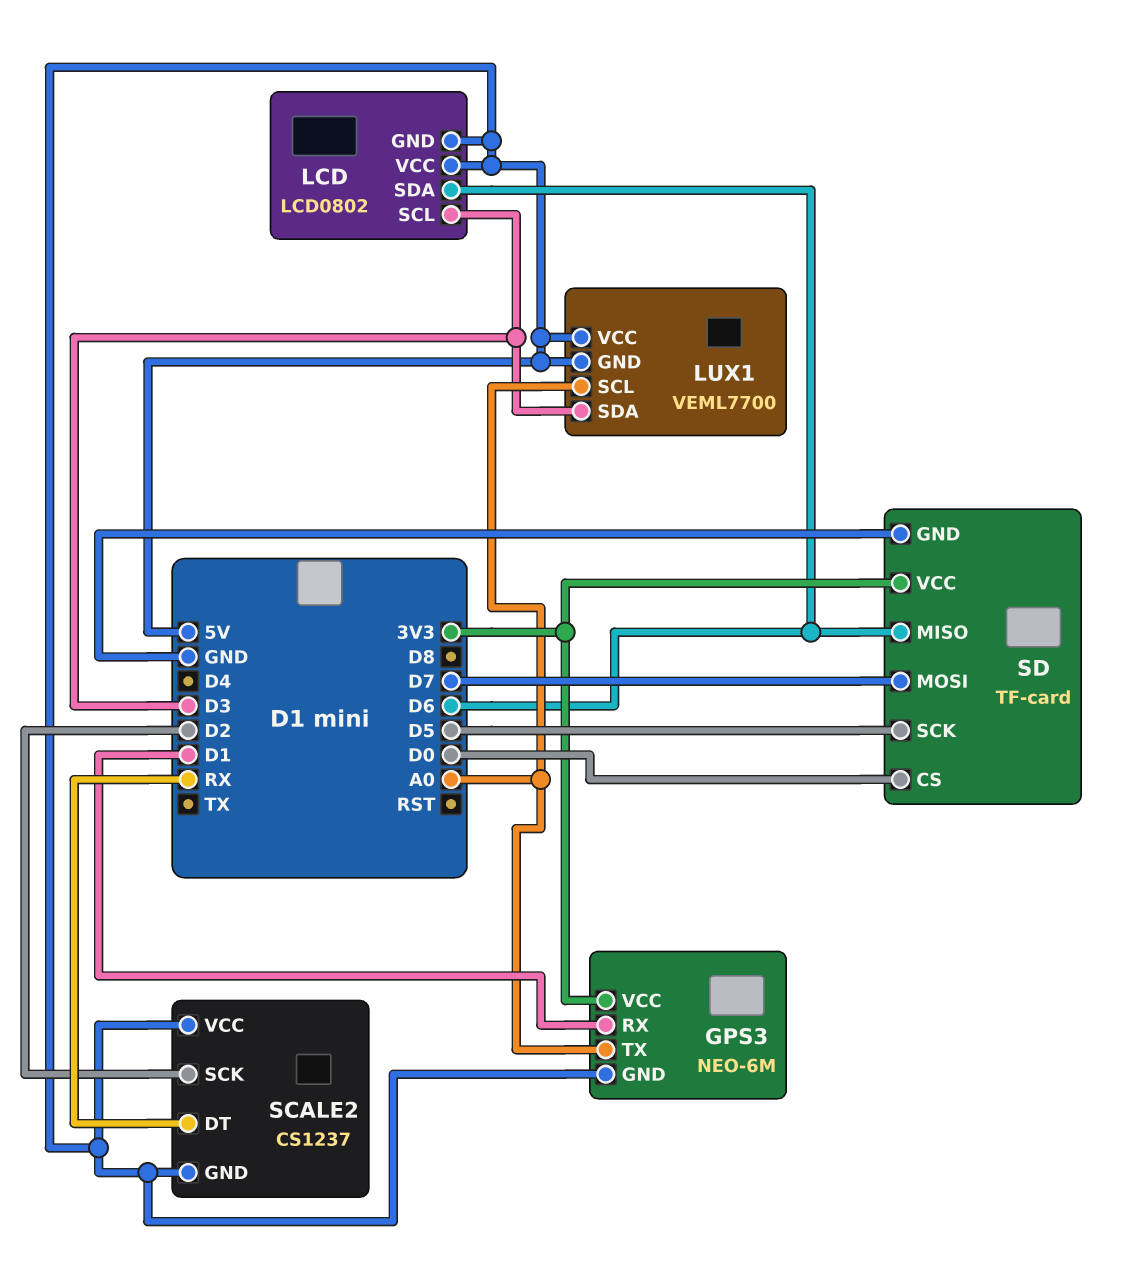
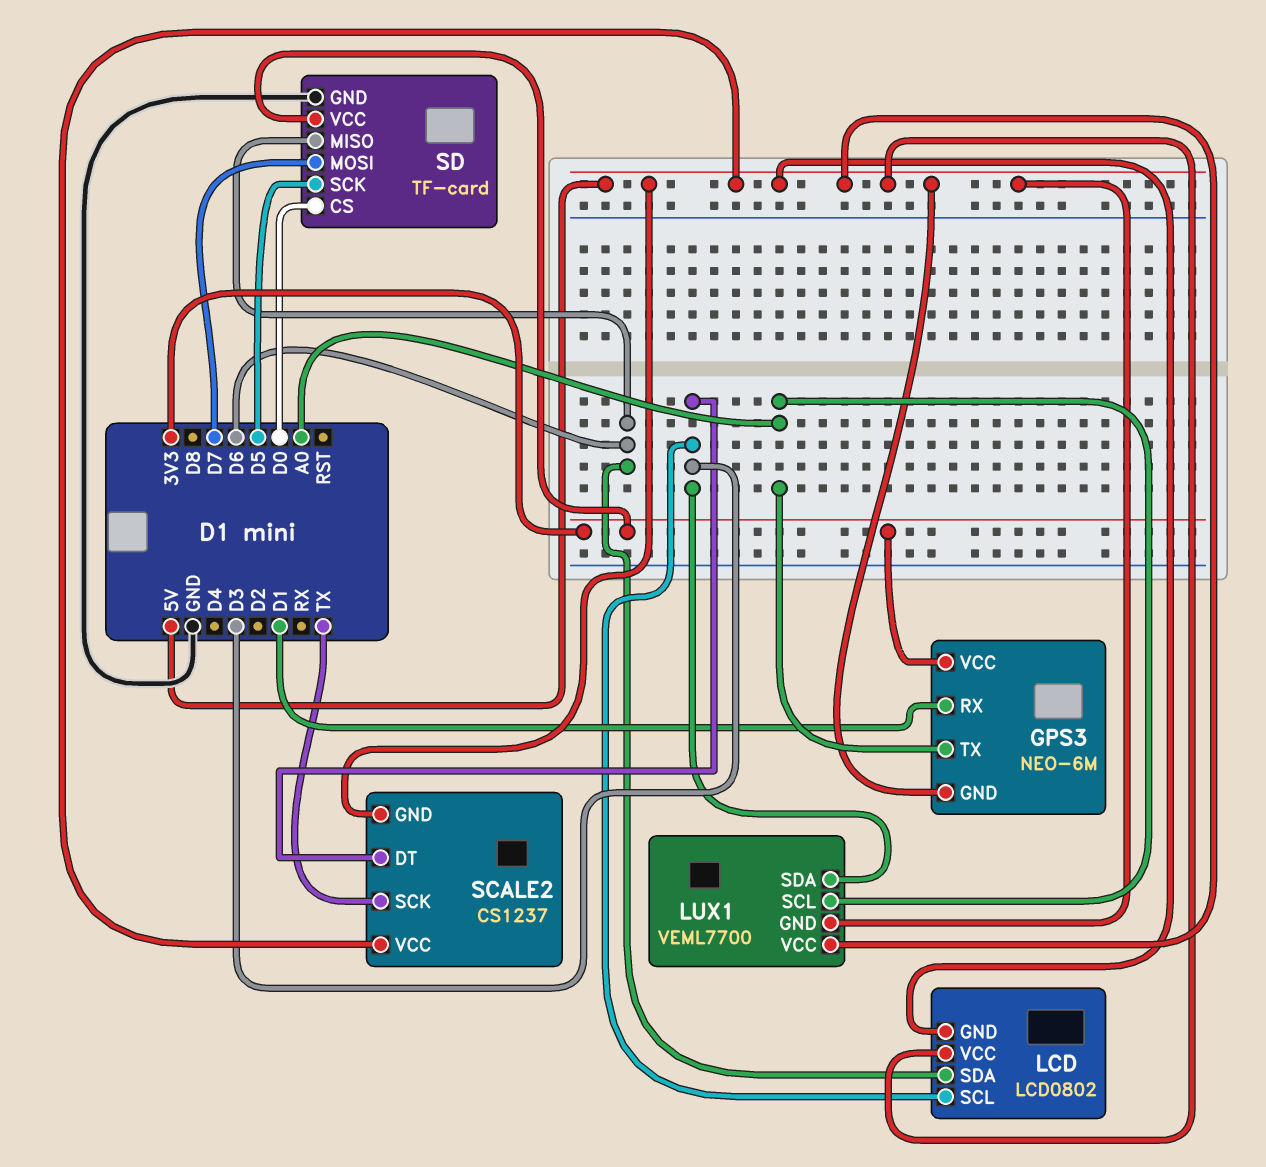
SCALE2 pin DT: RX -> D3
SCALE2 pin SCK: D2 -> TX

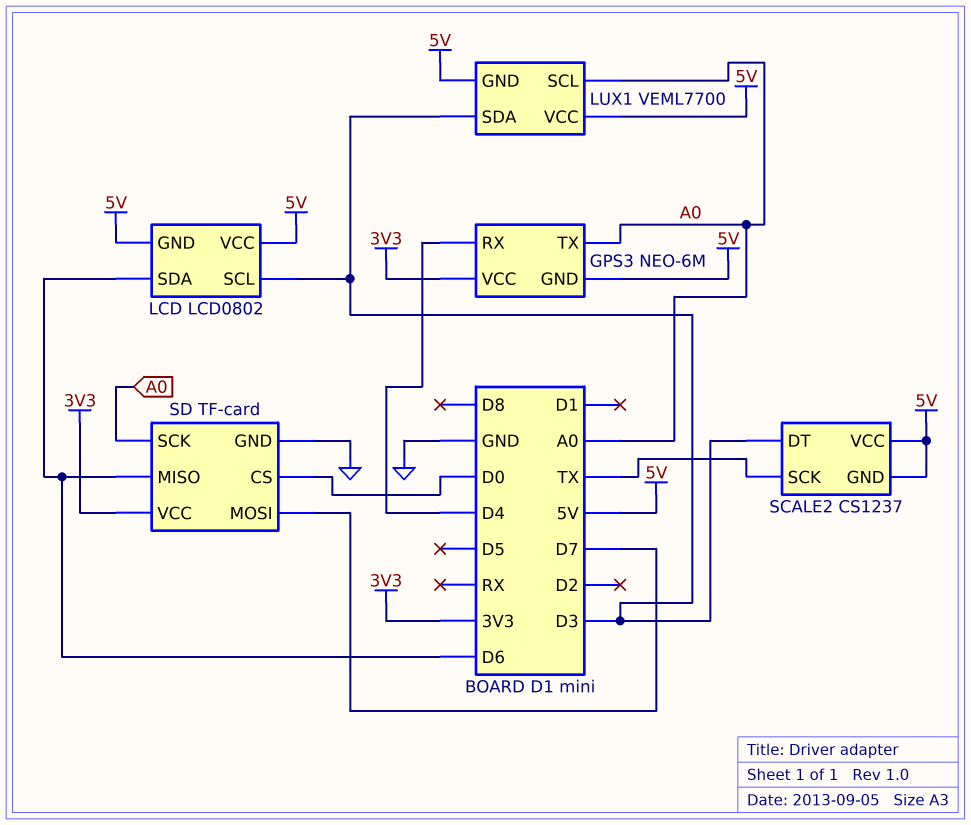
GPS3 pin RX: D1 -> D4
SD pin SCK: D5 -> A0

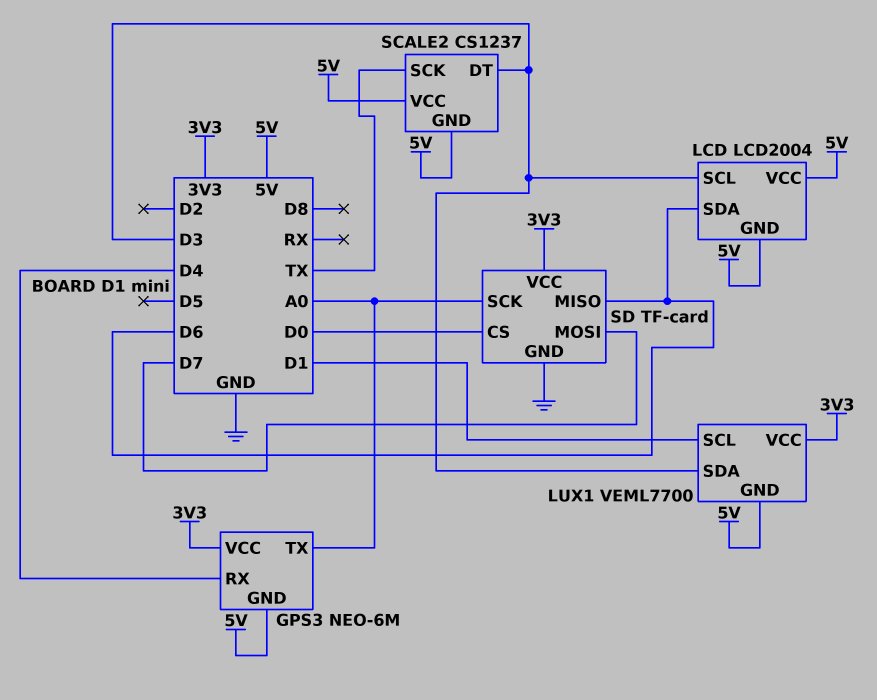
LCD: LCD0802 -> LCD2004
LUX1 pin SCL: A0 -> D1
LUX1 pin VCC: 5V -> 3V3

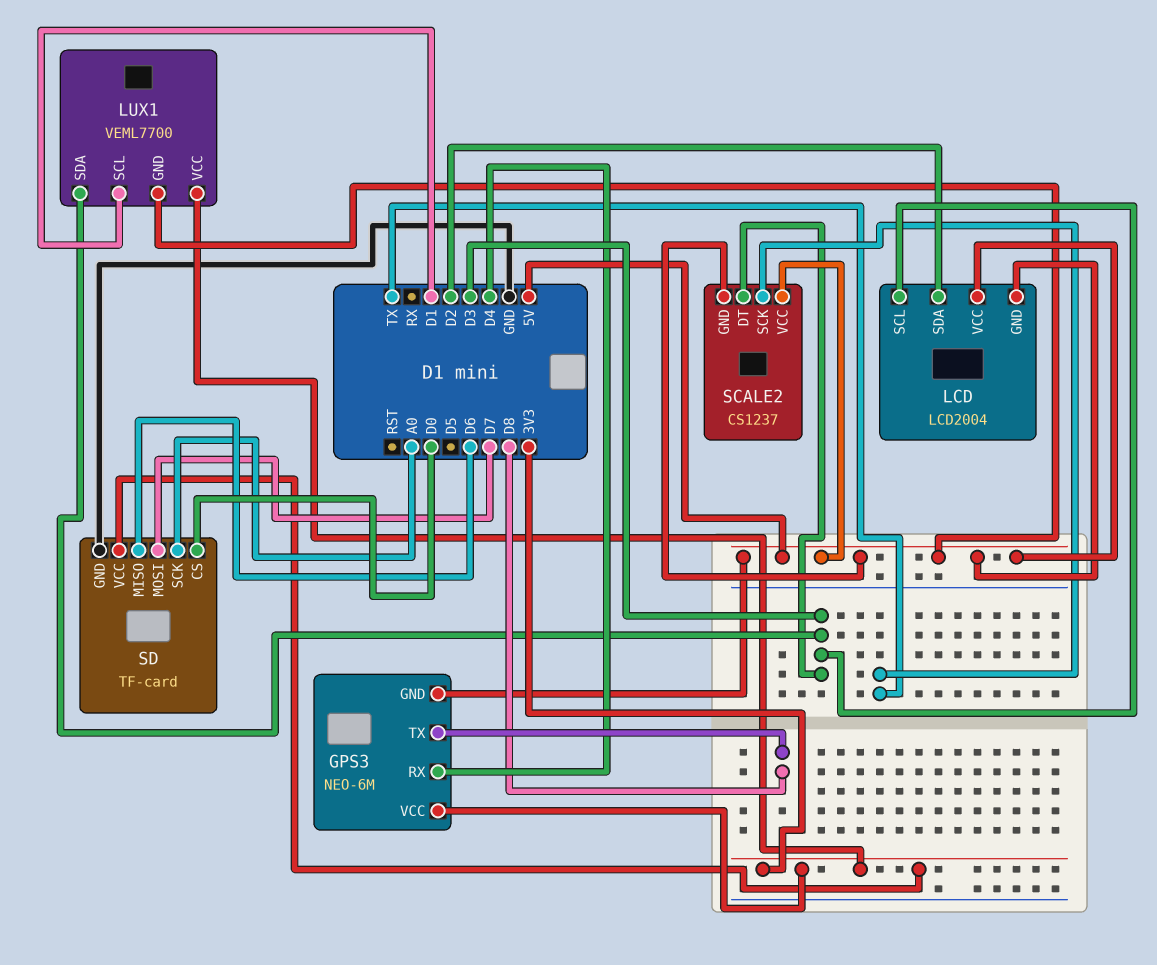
GPS3 pin TX: A0 -> D8
LCD pin SDA: D6 -> D2

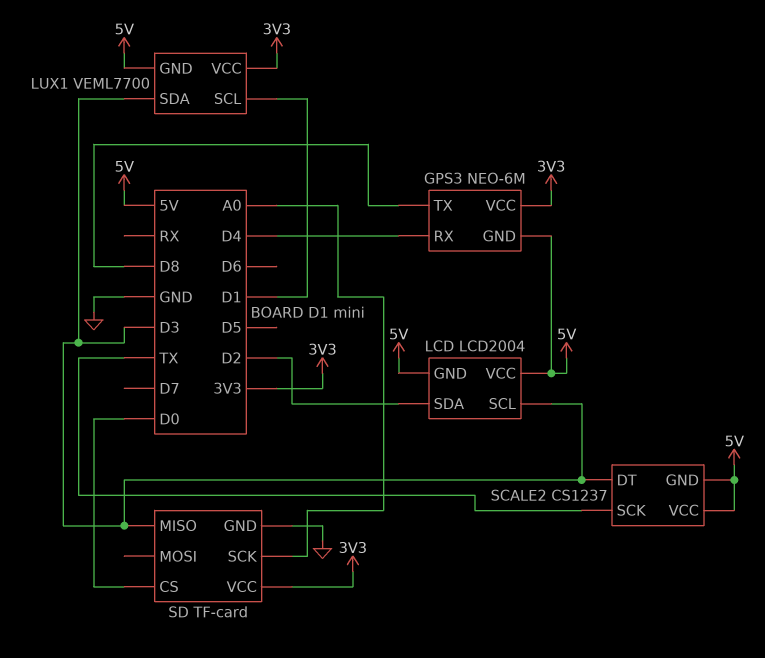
SD pin MISO: D6 -> D3
SD pin MOSI: D7 -> none

